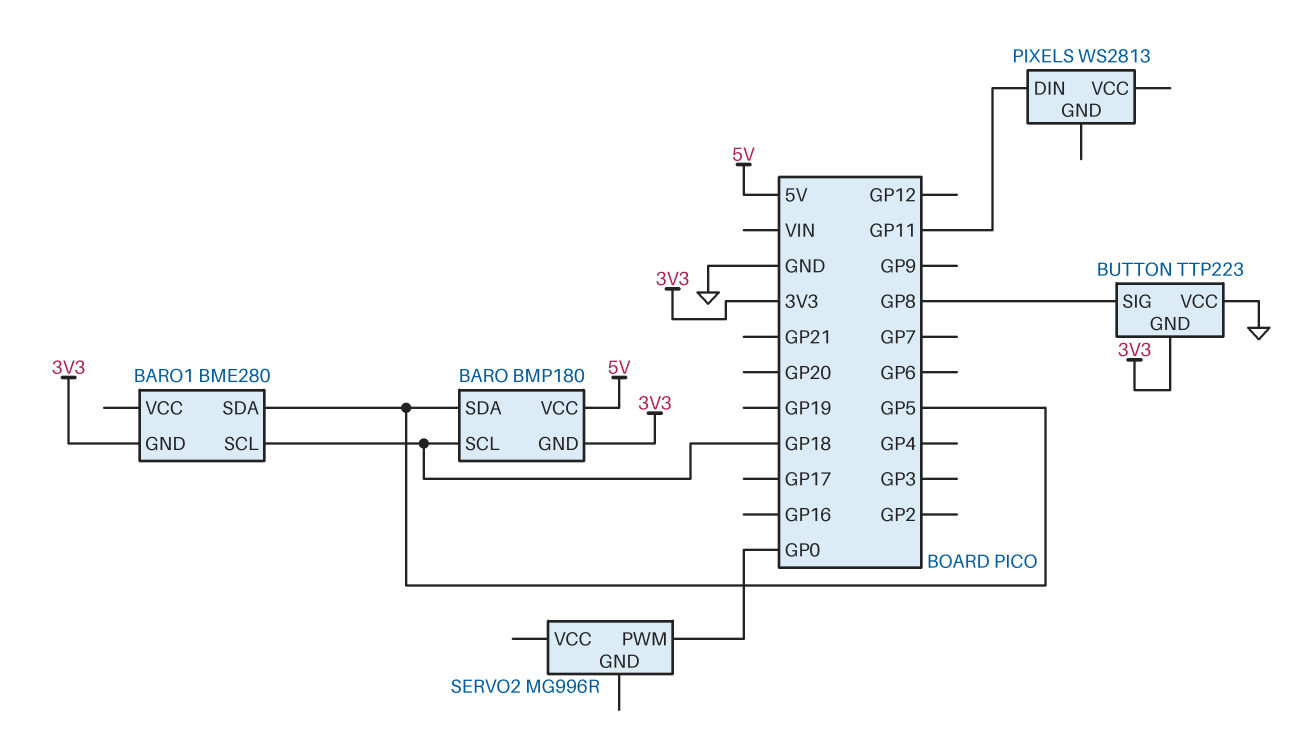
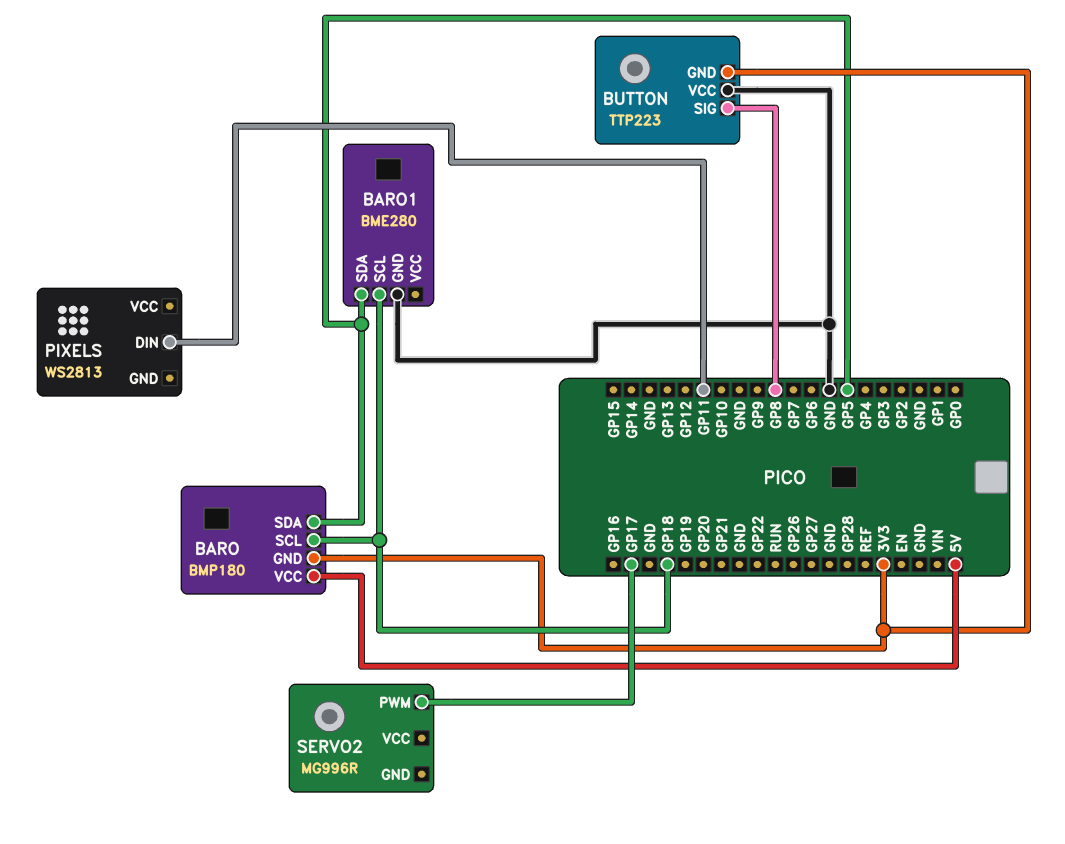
BARO1 pin GND: 3V3 -> GND
SERVO2 pin PWM: GP0 -> GP17

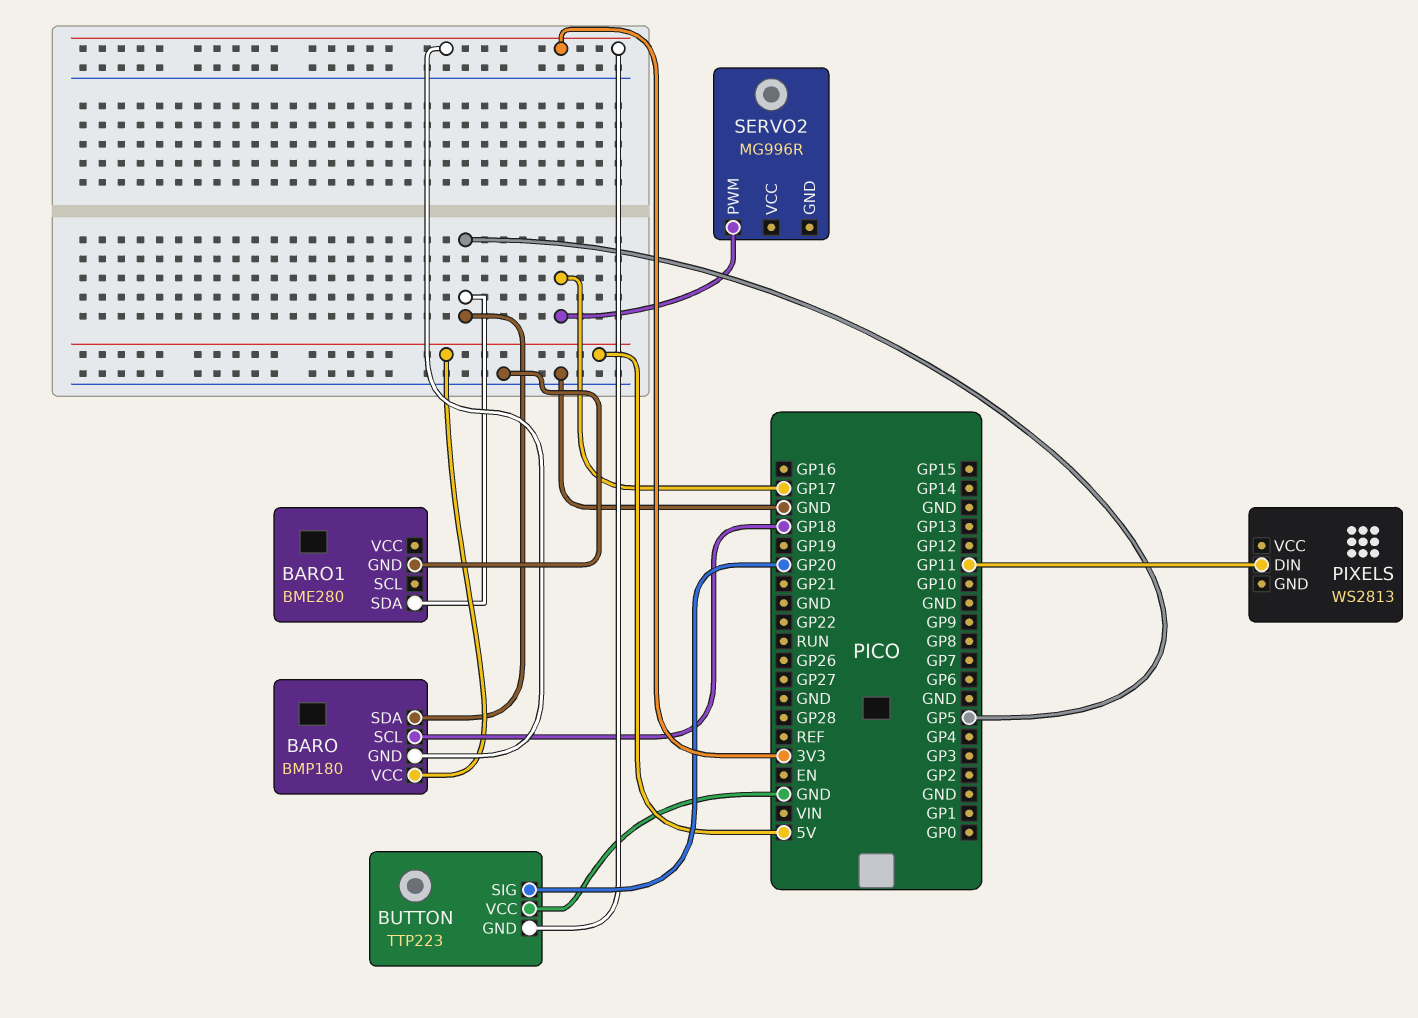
BARO1 pin SCL: GP18 -> none
BUTTON pin SIG: GP8 -> GP20

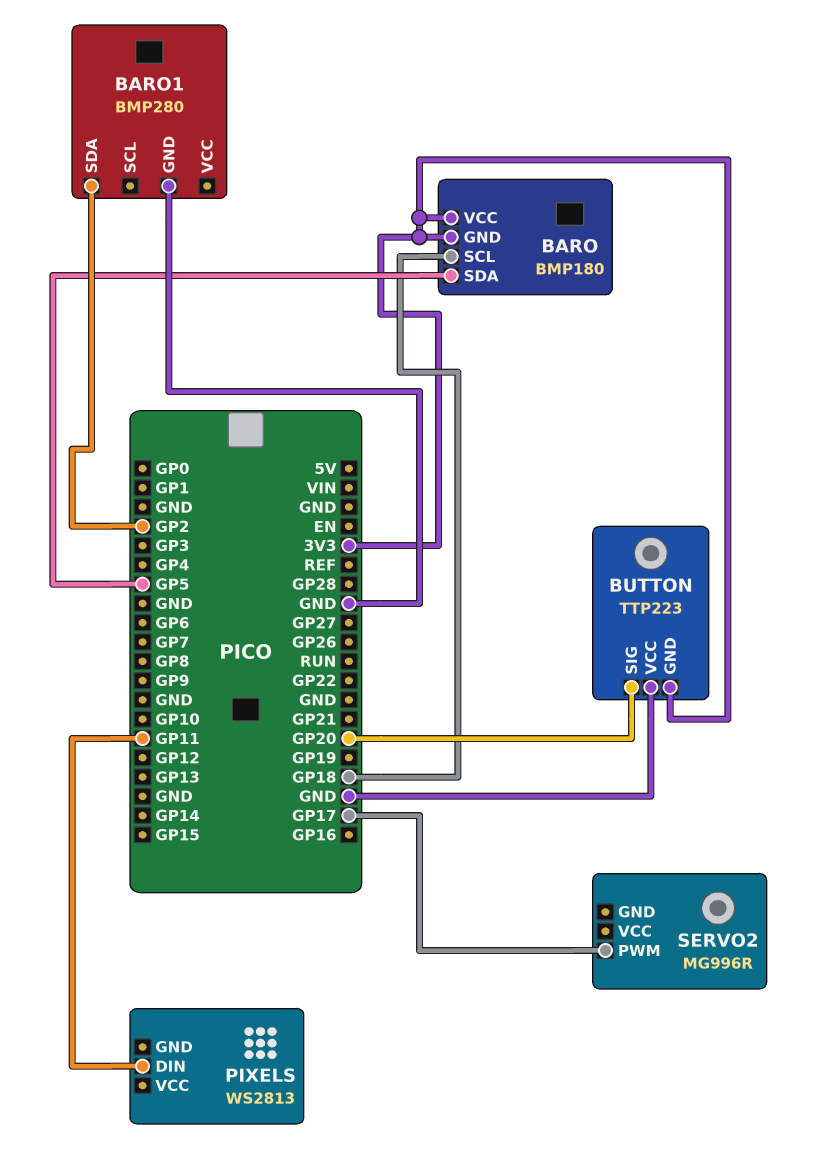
BARO pin VCC: 5V -> 3V3
BARO1: BME280 -> BMP280
BARO1 pin SDA: GP5 -> GP2

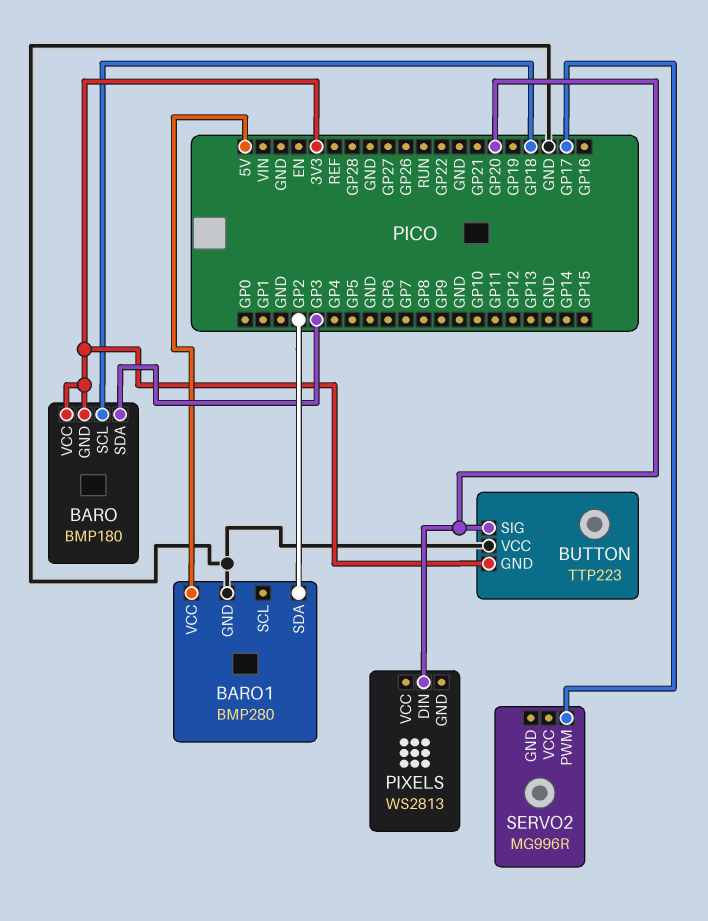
BARO pin SDA: GP5 -> GP3
BARO1 pin VCC: none -> 5V
PIXELS pin DIN: GP11 -> GP20

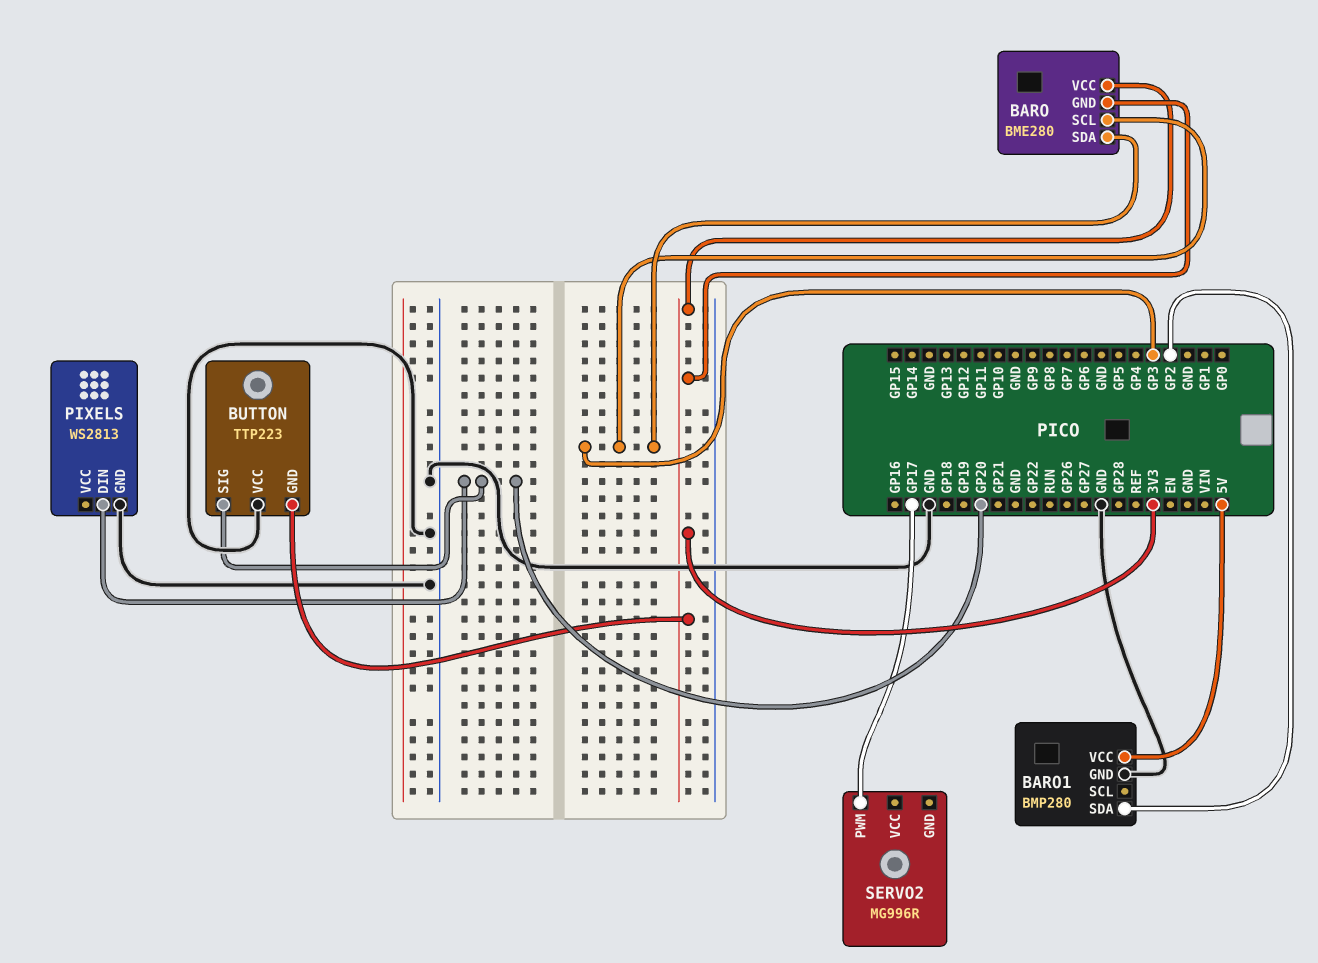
BARO: BMP180 -> BME280
BARO pin SCL: GP18 -> GP3
PIXELS pin GND: none -> GND

